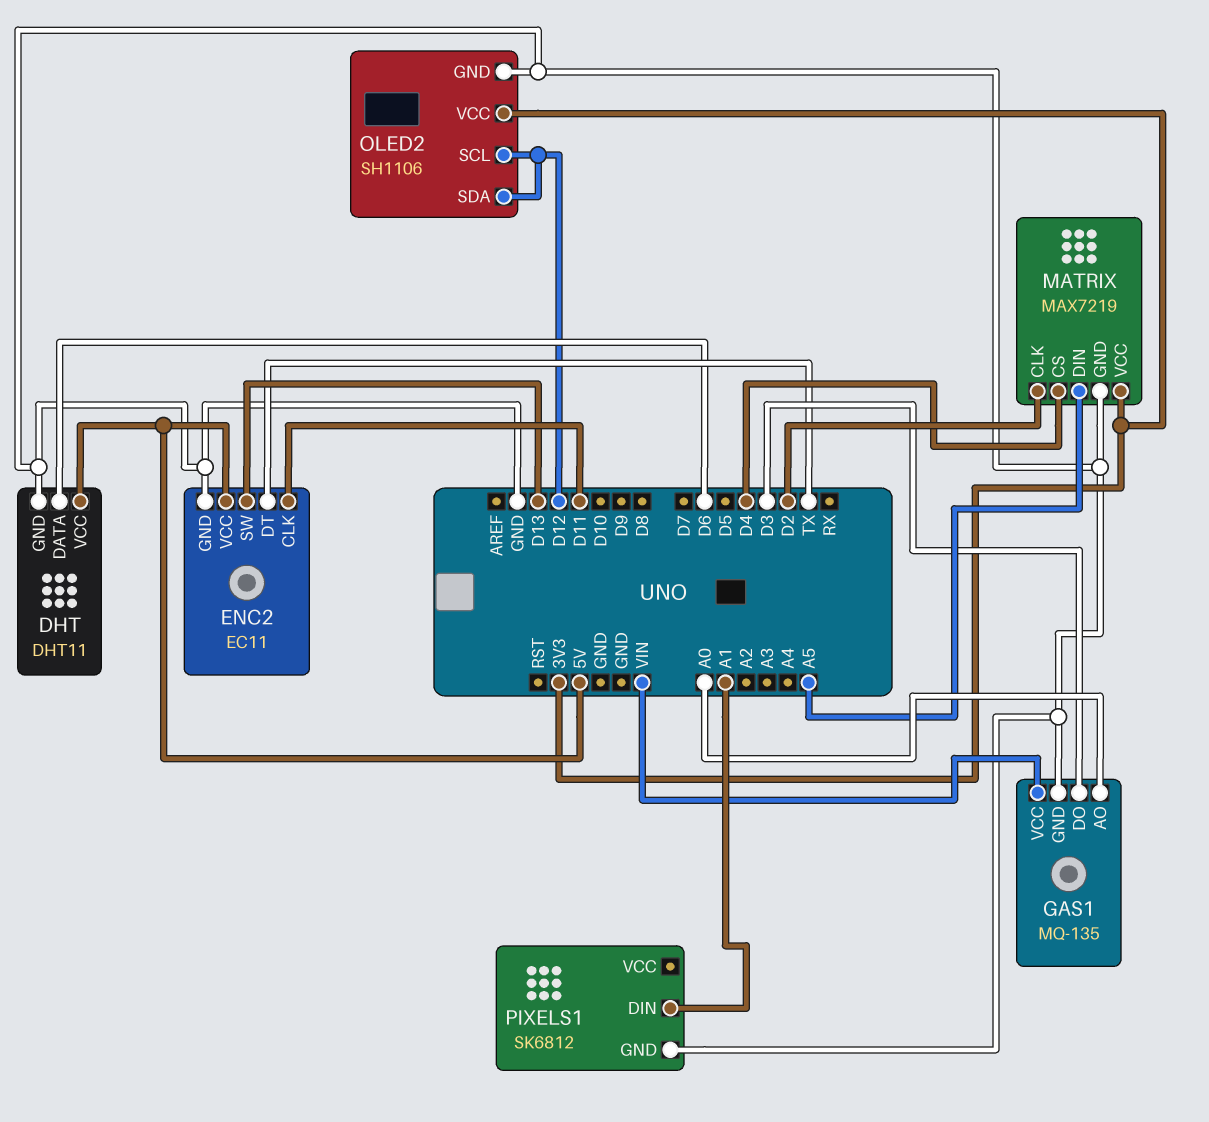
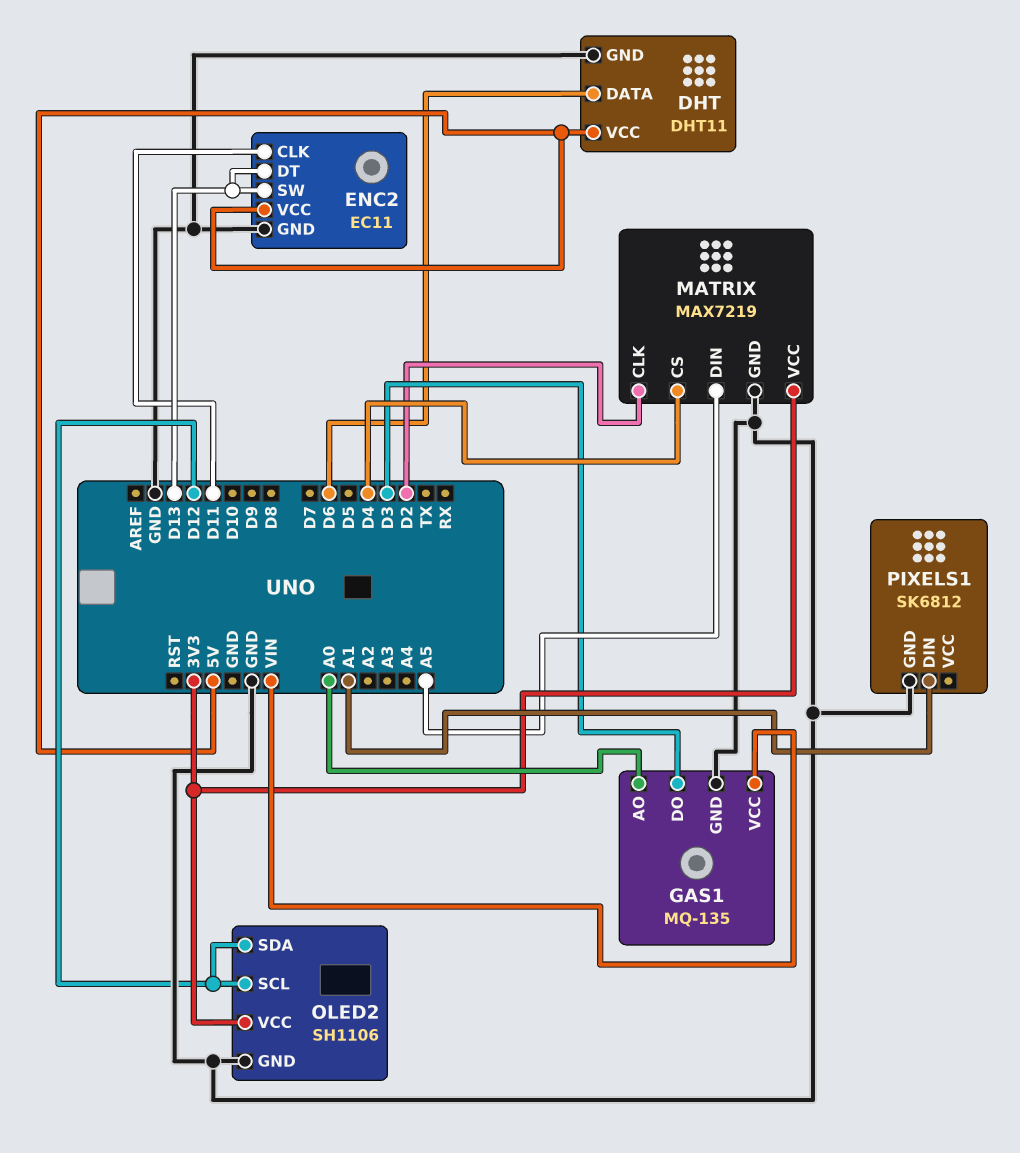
ENC2 pin DT: TX -> D13

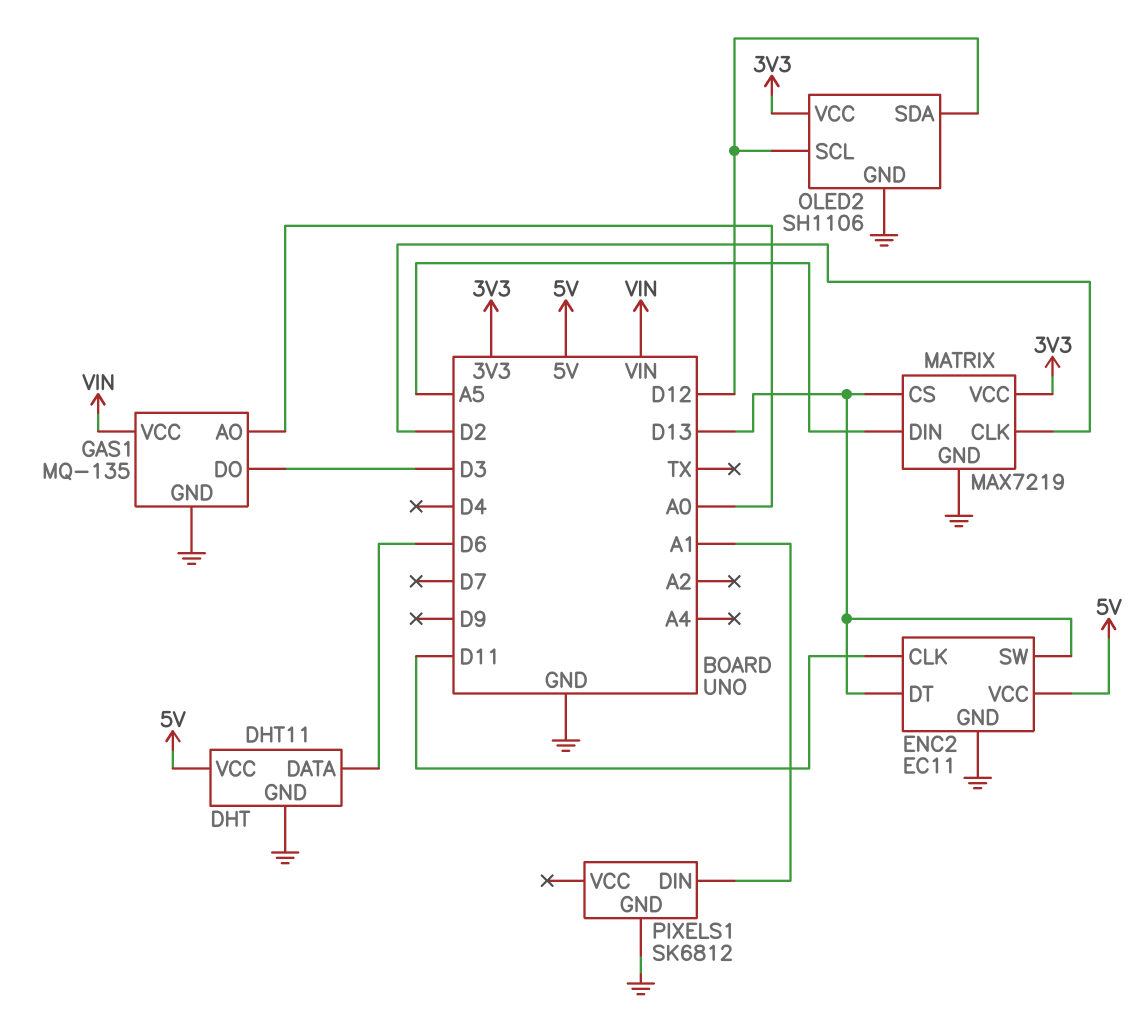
MATRIX pin CS: D4 -> D13

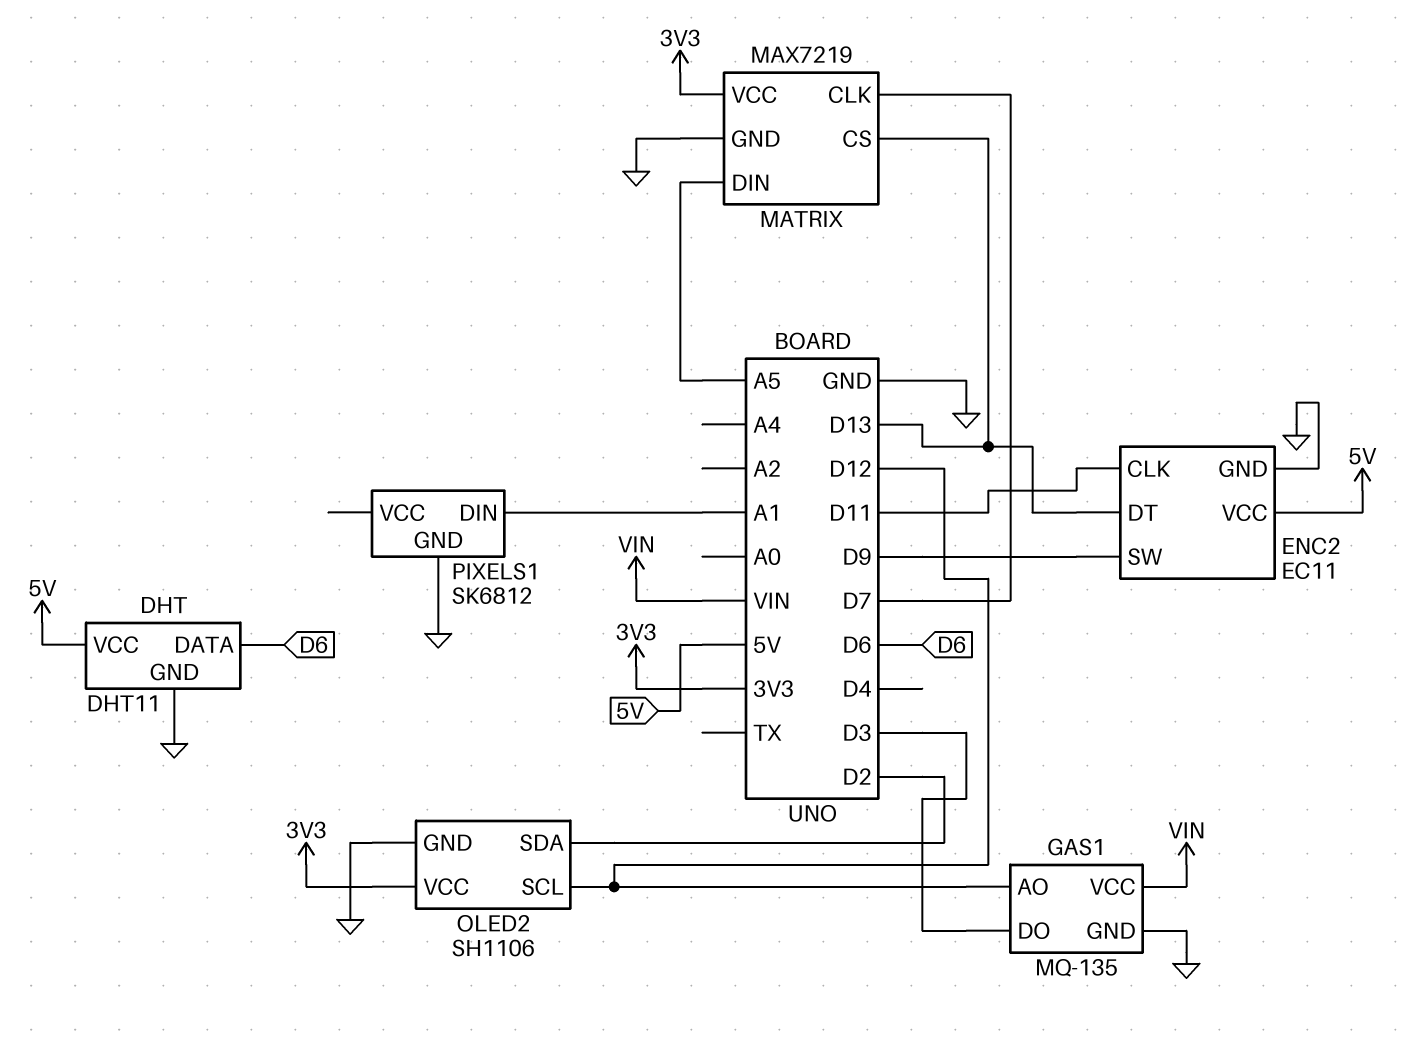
ENC2 pin SW: D13 -> D9
GAS1 pin AO: A0 -> D12
MATRIX pin CLK: D2 -> D7
OLED2 pin SDA: D12 -> D2

